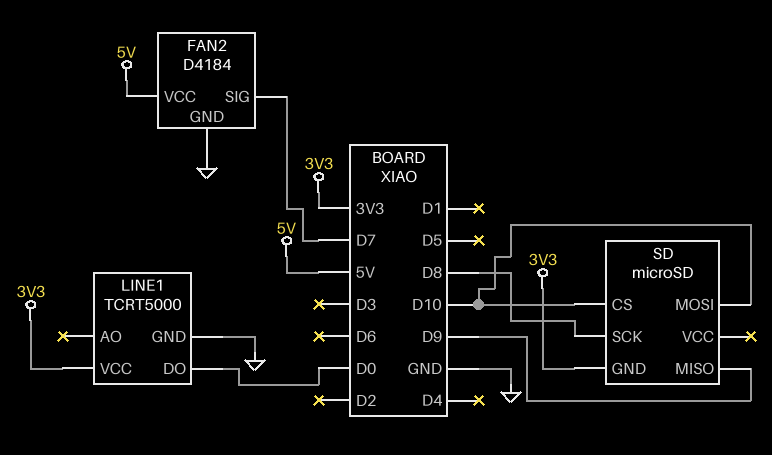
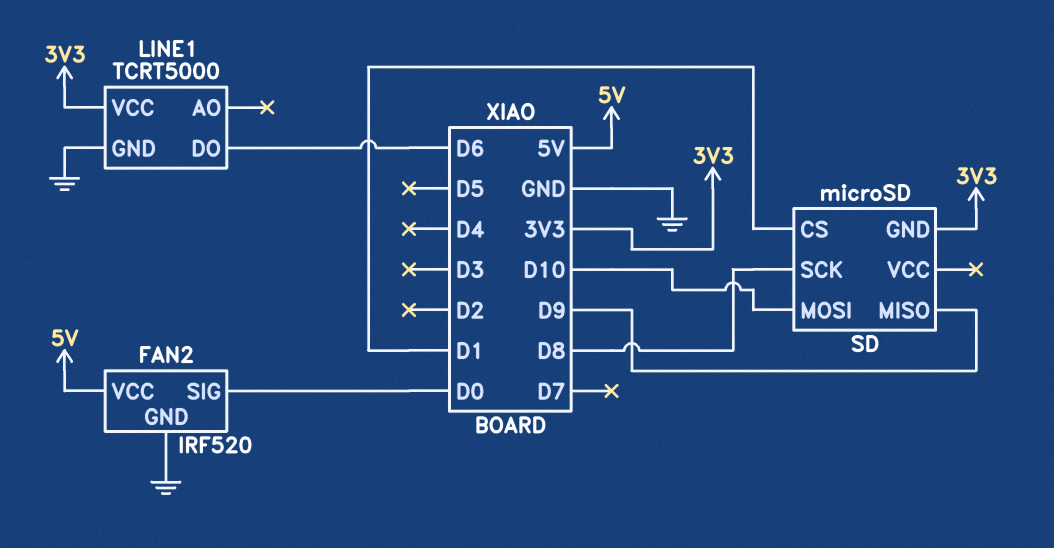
FAN2: D4184 -> IRF520
FAN2 pin SIG: D7 -> D0
LINE1 pin DO: D0 -> D6
SD pin CS: D10 -> D1

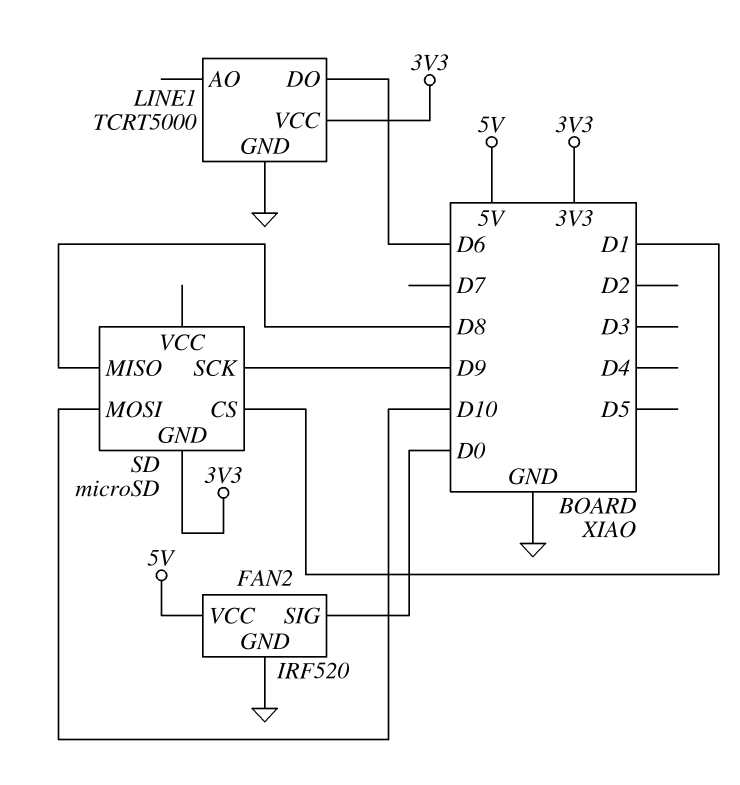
SD pin MISO: D9 -> D8
SD pin SCK: D8 -> D9

